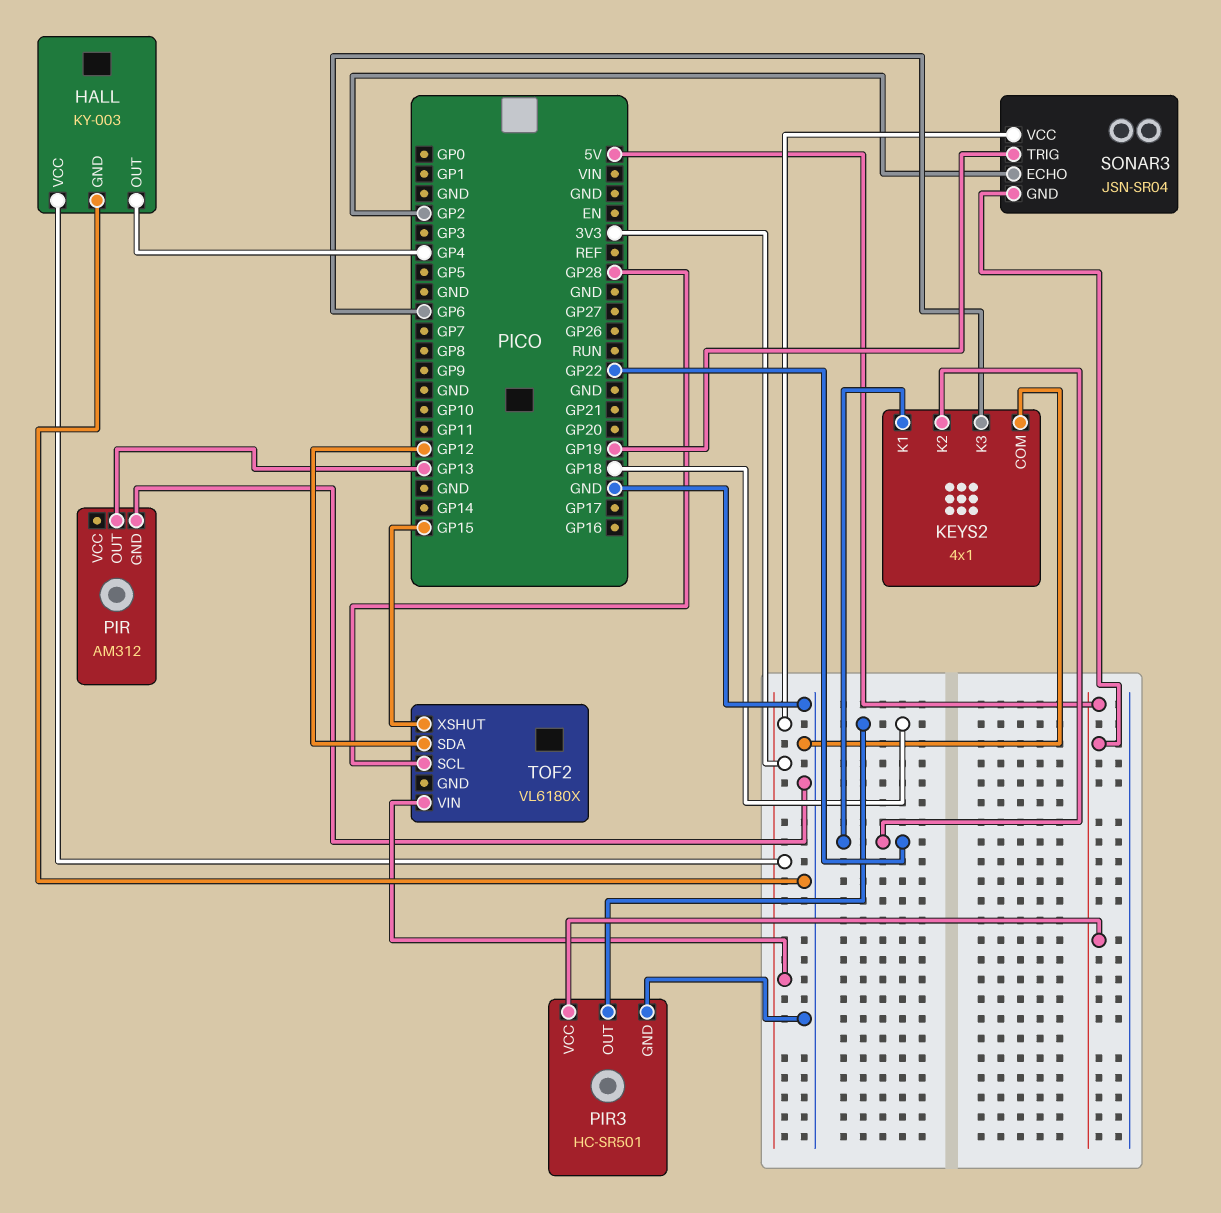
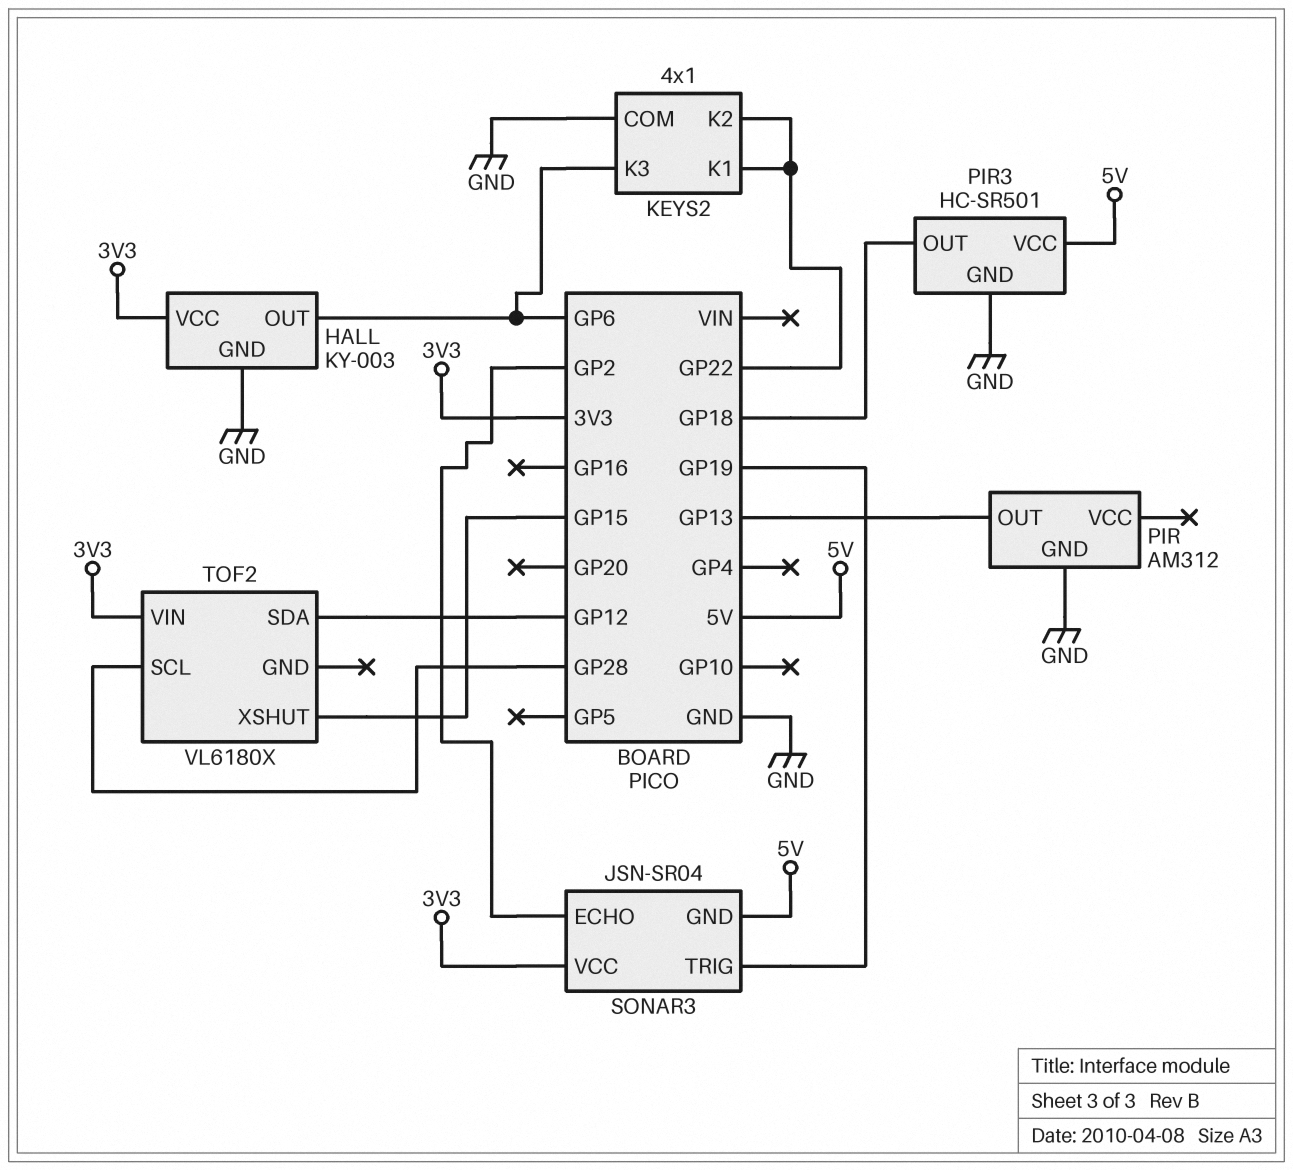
HALL pin OUT: GP4 -> GP6

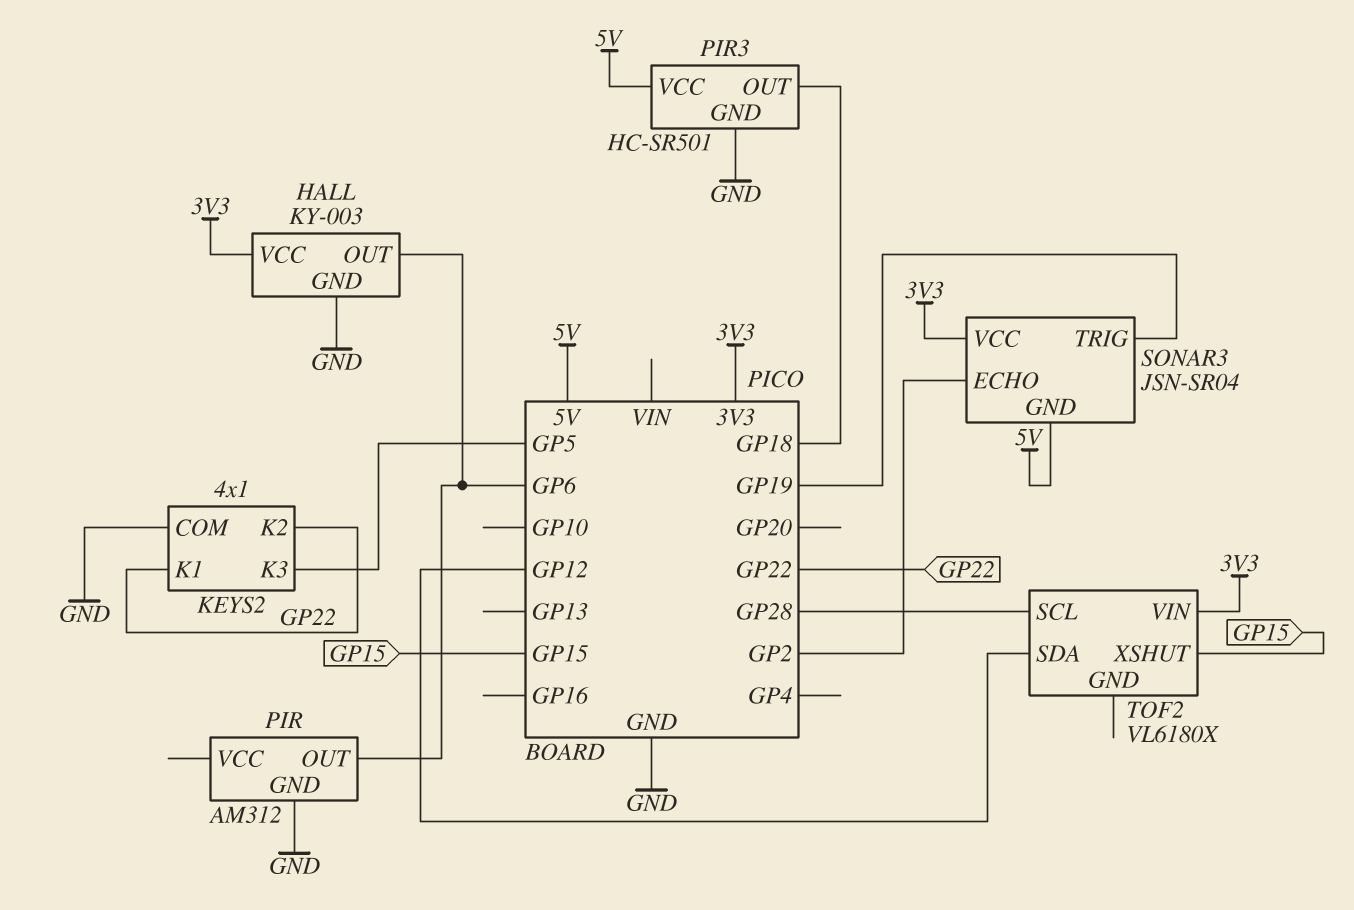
KEYS2 pin K3: GP6 -> GP5
PIR pin OUT: GP13 -> GP6

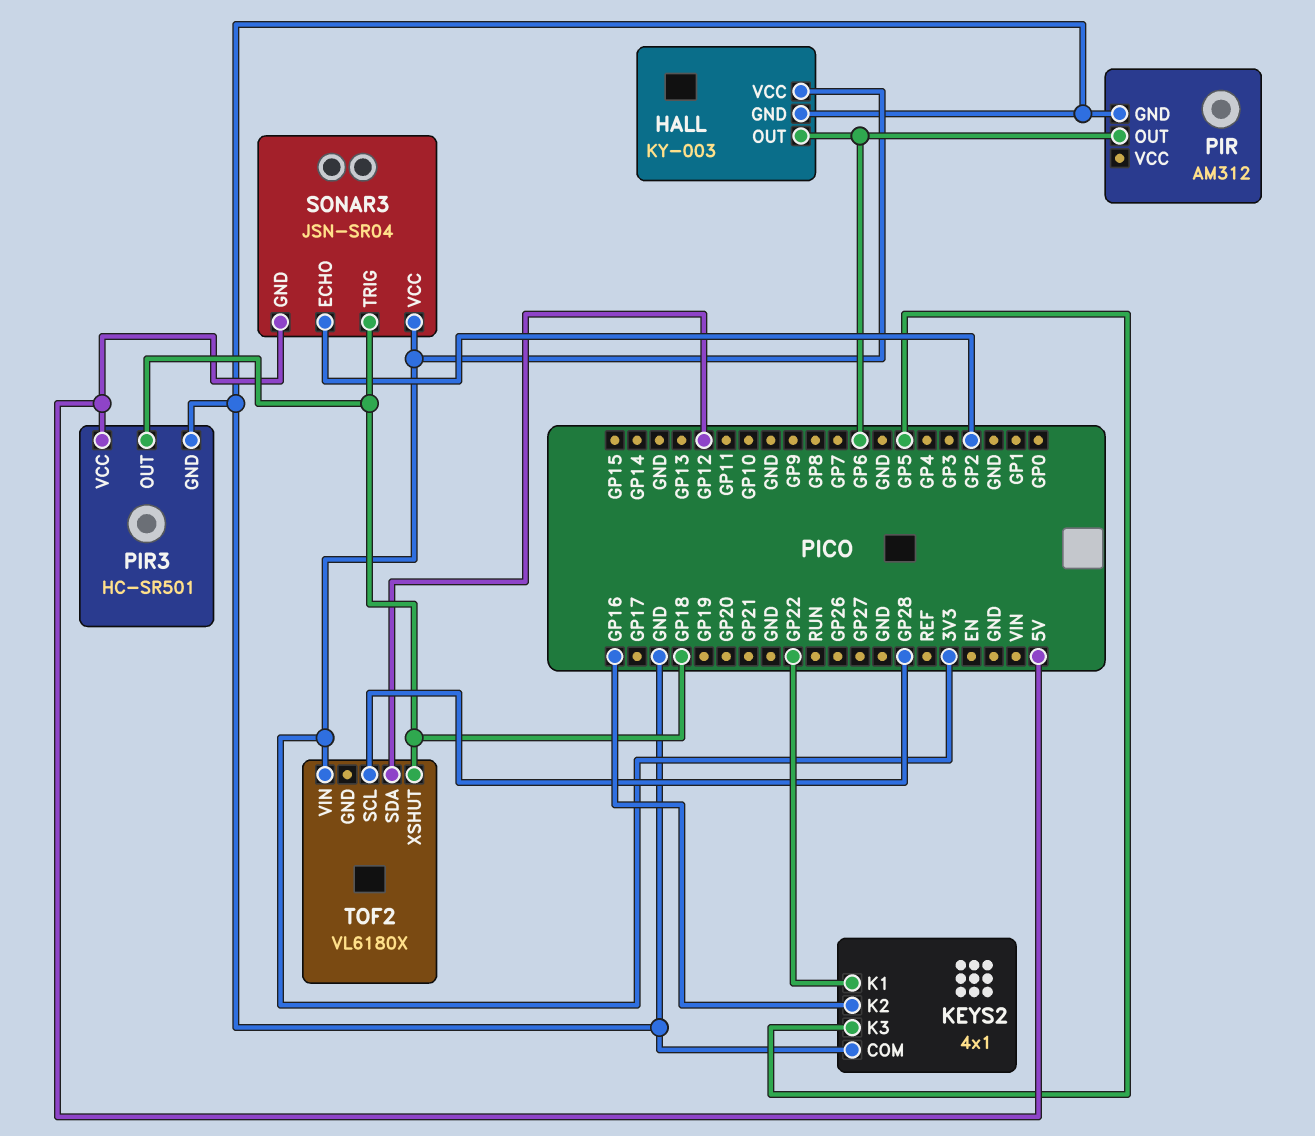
KEYS2 pin K2: GP22 -> GP16
SONAR3 pin TRIG: GP19 -> GP18
TOF2 pin XSHUT: GP15 -> GP18

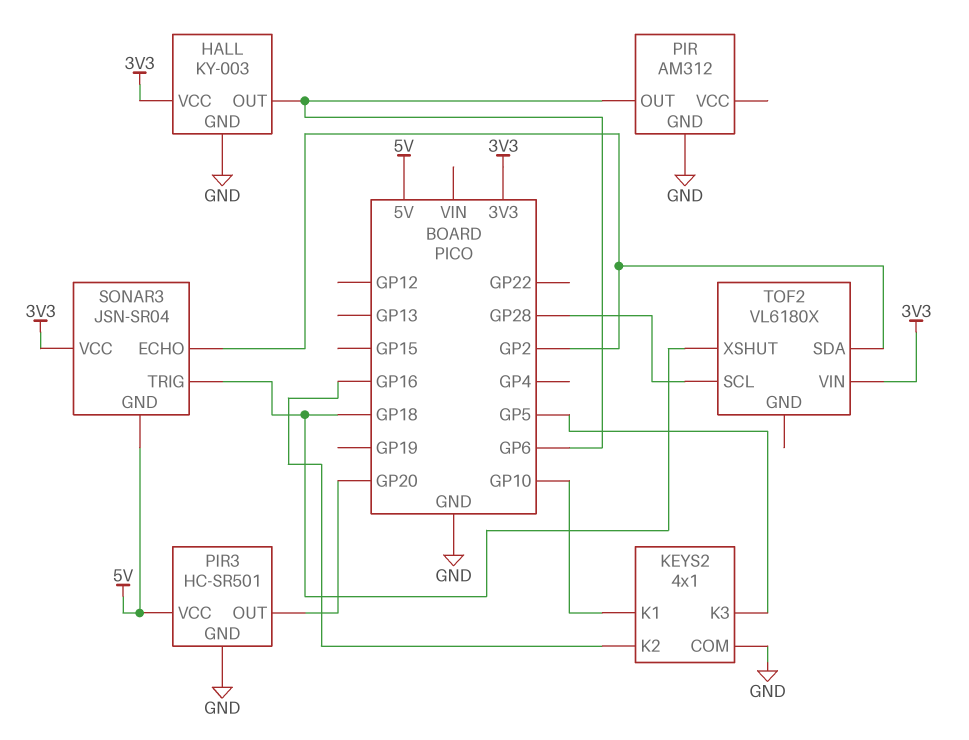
KEYS2 pin K1: GP22 -> GP10
PIR3 pin OUT: GP18 -> GP20
TOF2 pin SDA: GP12 -> GP2

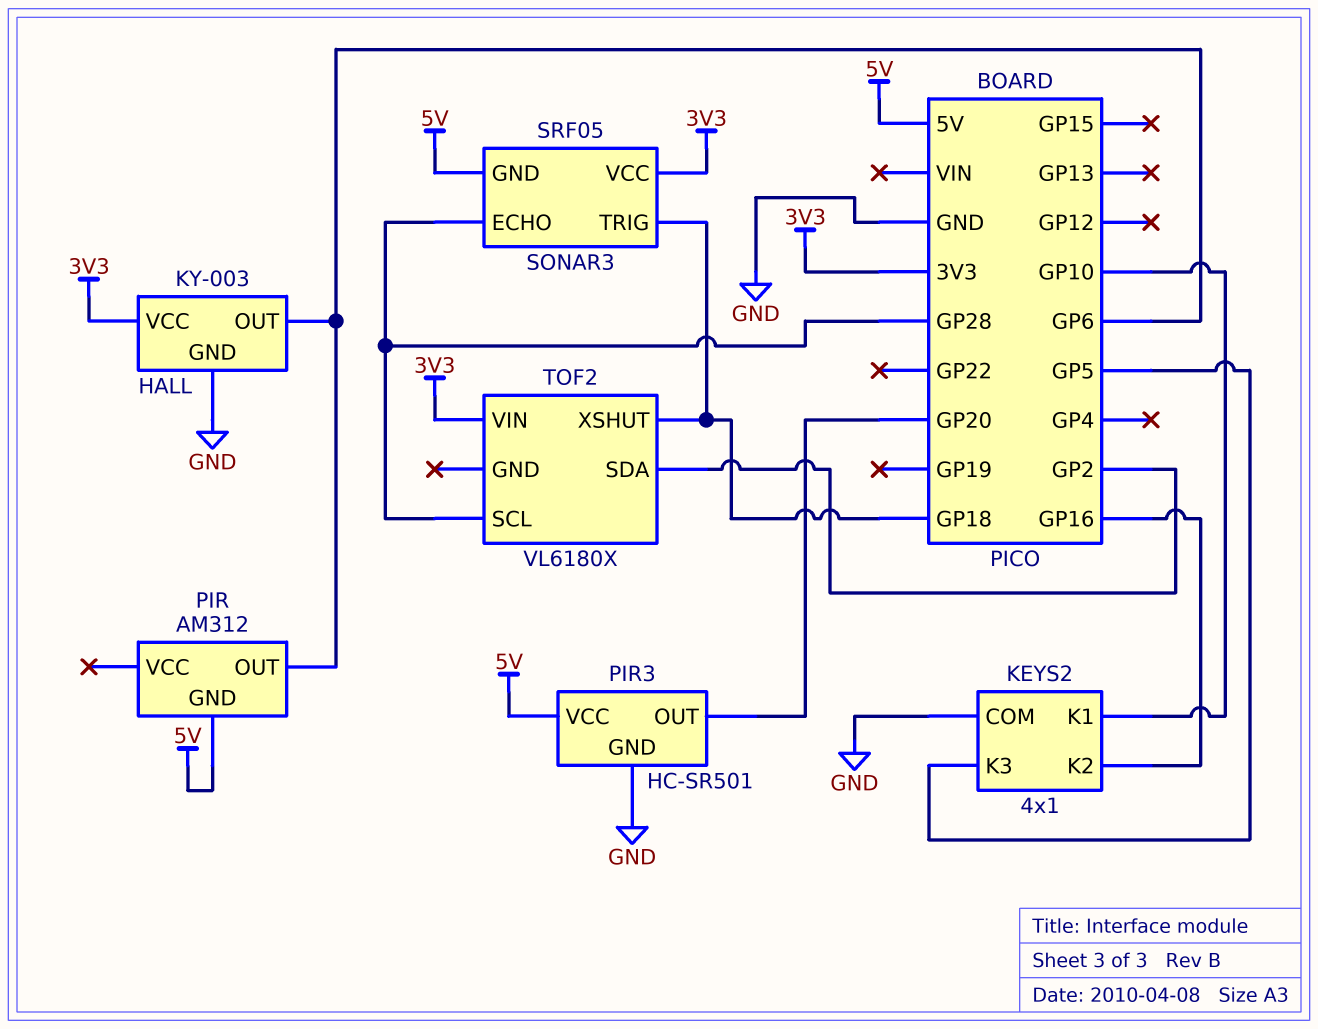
PIR pin GND: GND -> 5V
SONAR3: JSN-SR04 -> SRF05
SONAR3 pin ECHO: GP2 -> GP28

